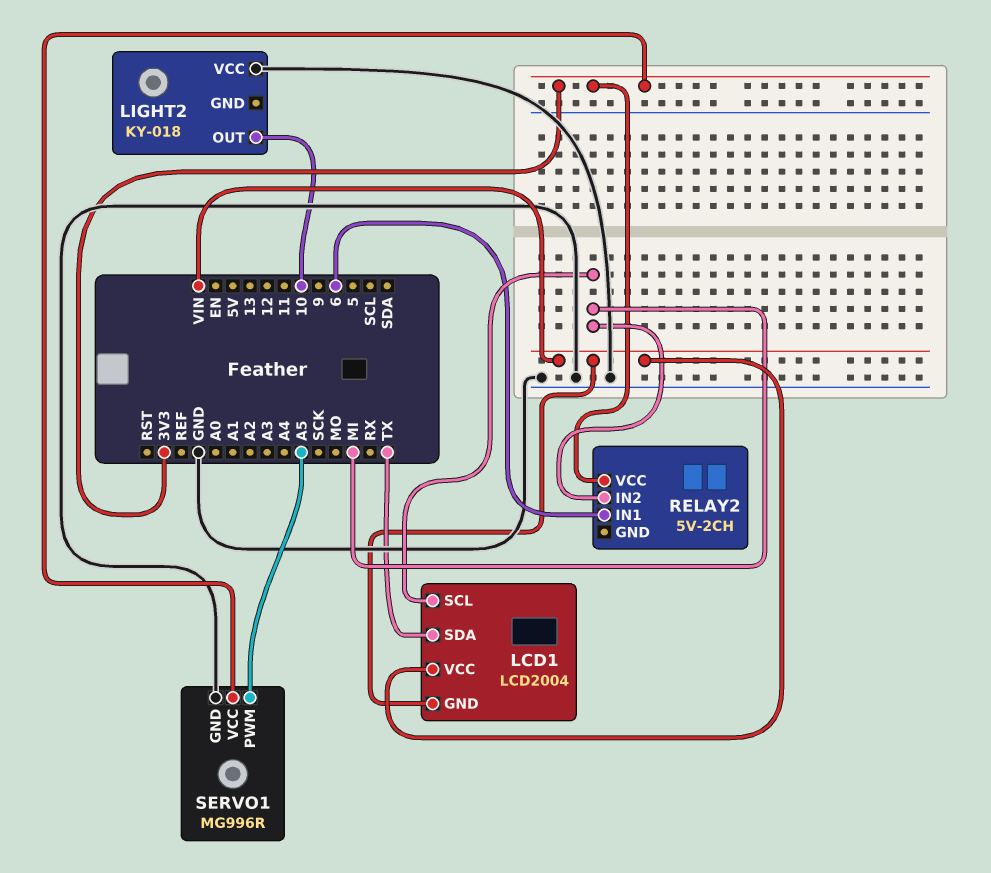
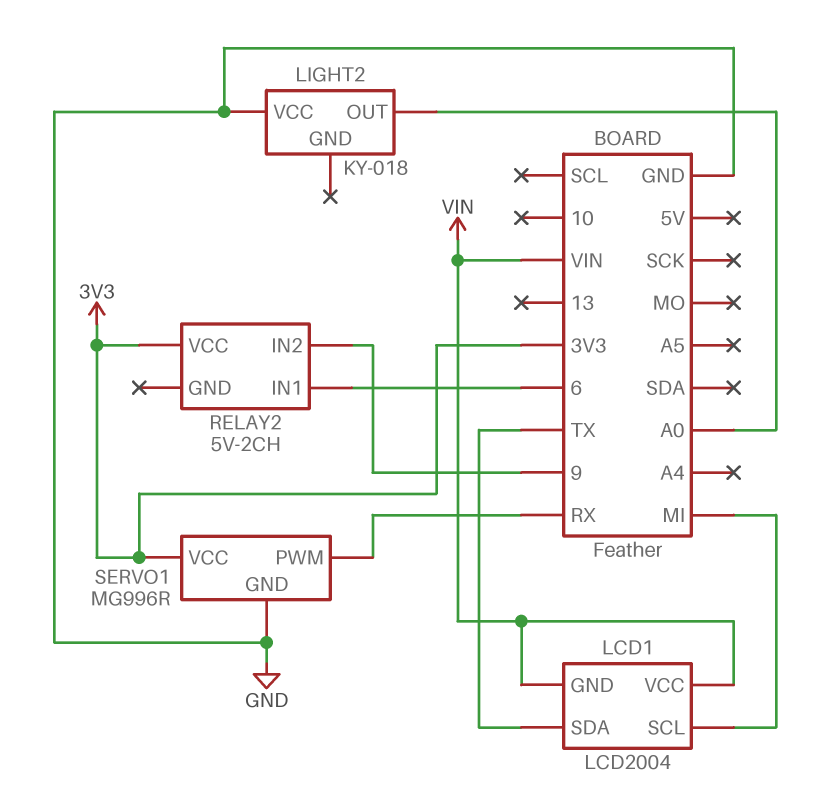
LIGHT2 pin OUT: 10 -> A0
RELAY2 pin IN2: MI -> 9
SERVO1 pin PWM: A5 -> RX

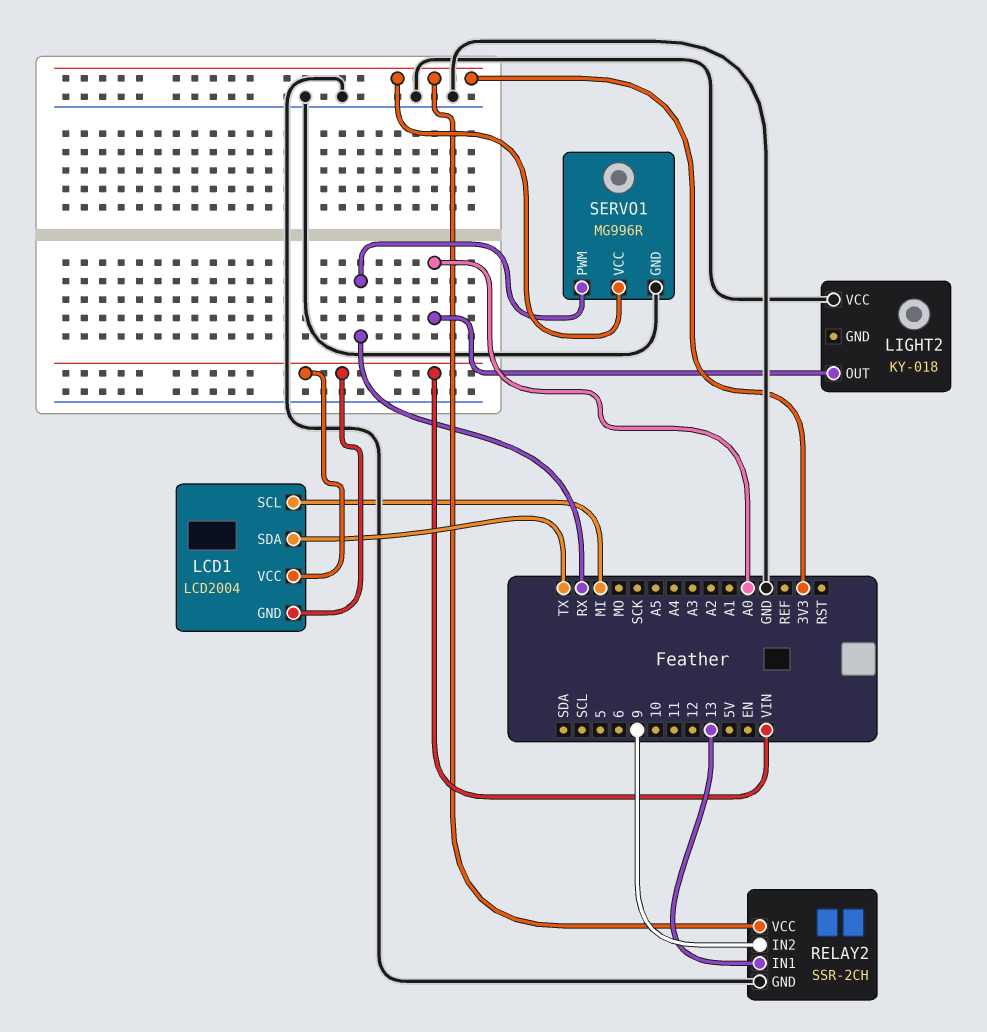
RELAY2: 5V-2CH -> SSR-2CH
RELAY2 pin GND: none -> GND
RELAY2 pin IN1: 6 -> 13

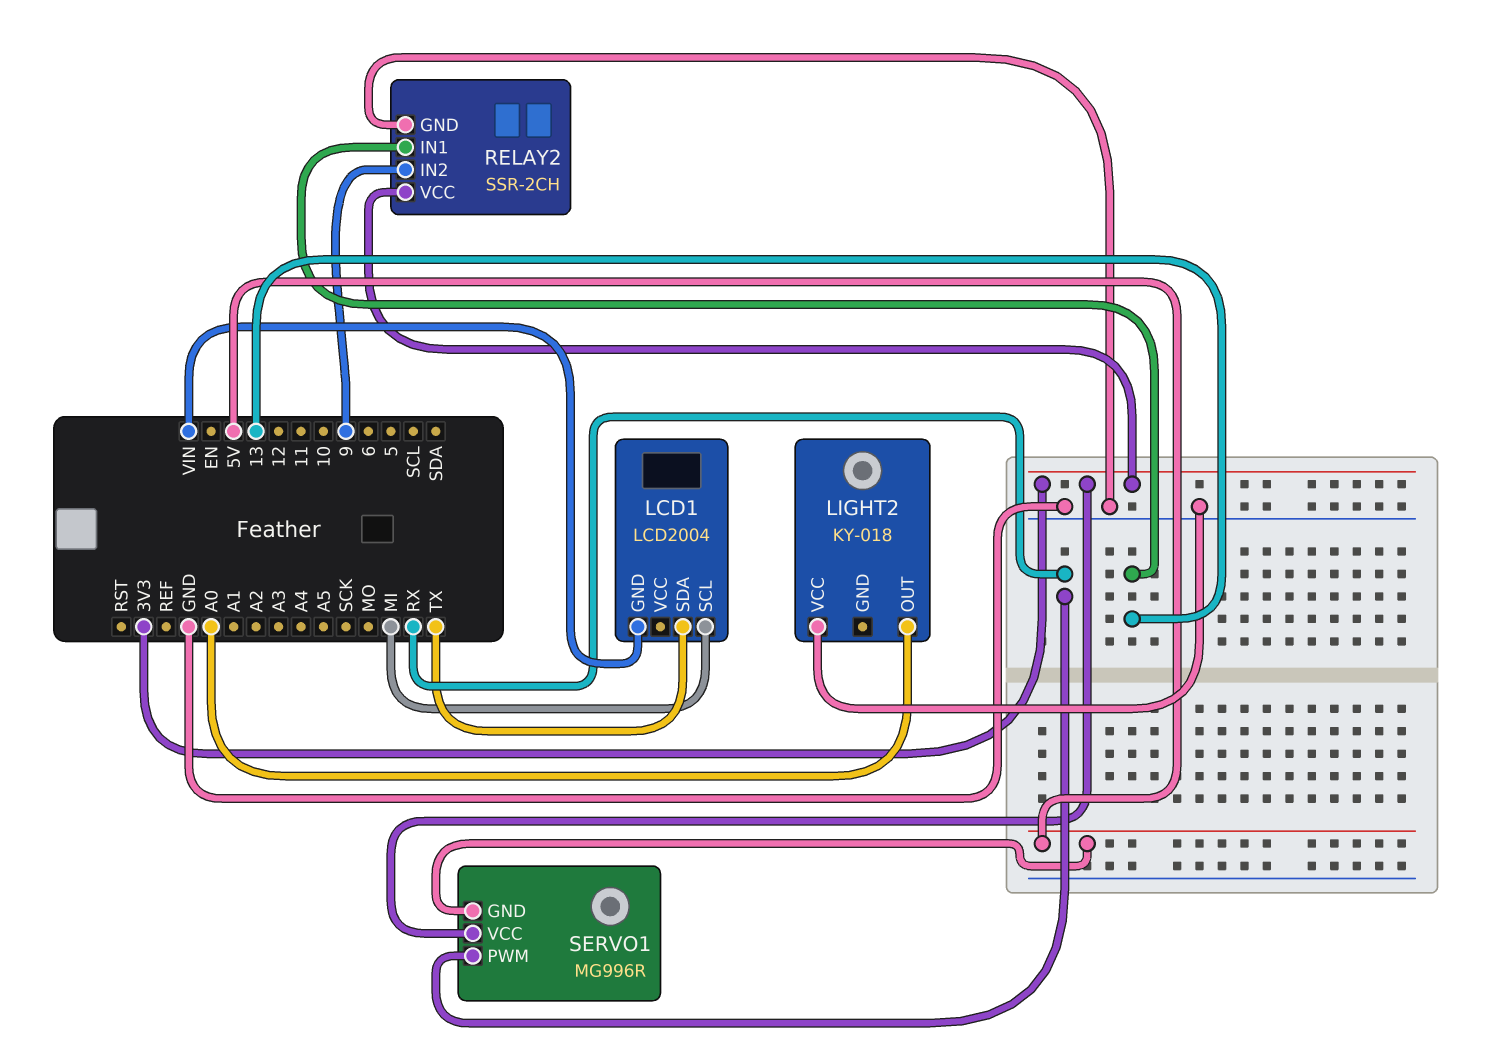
LCD1 pin VCC: VIN -> none
SERVO1 pin GND: GND -> 5V

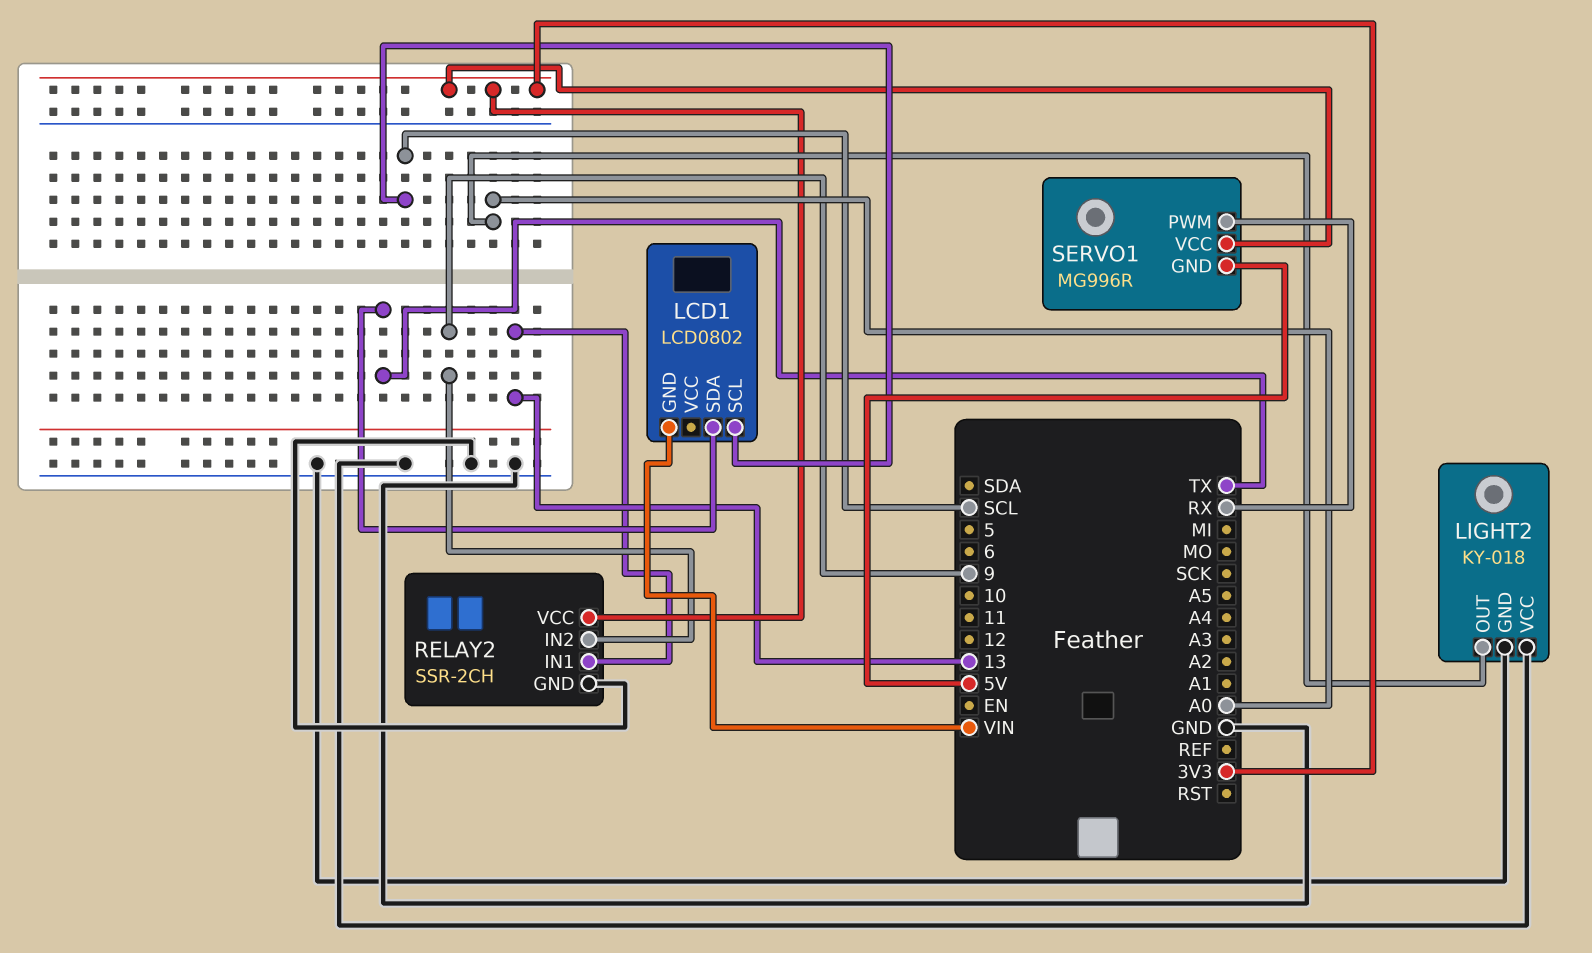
LCD1: LCD2004 -> LCD0802
LCD1 pin SCL: MI -> SCL
LIGHT2 pin GND: none -> GND

